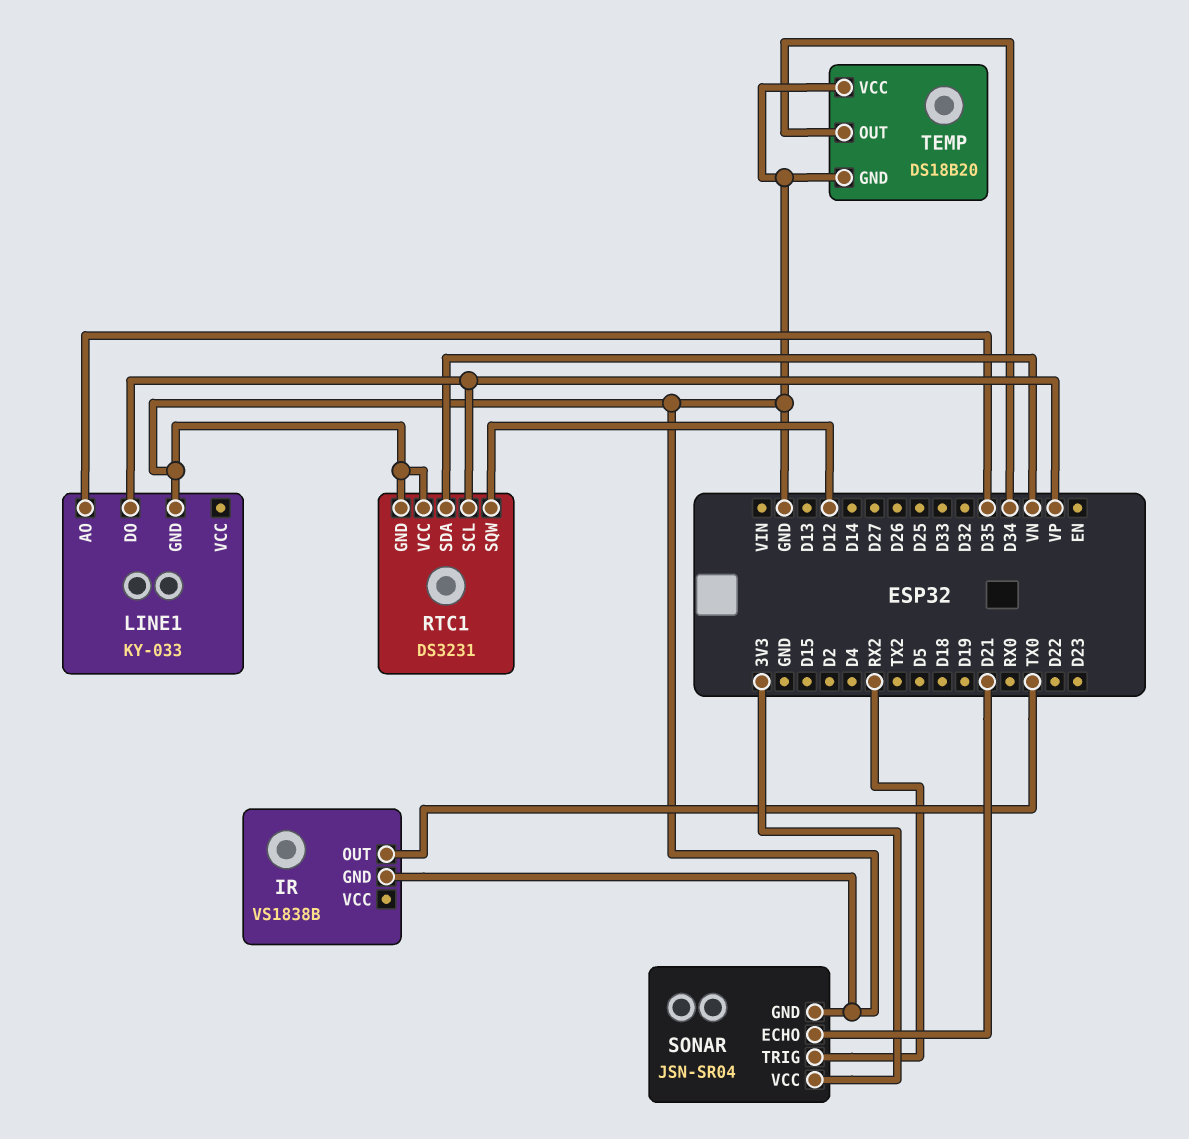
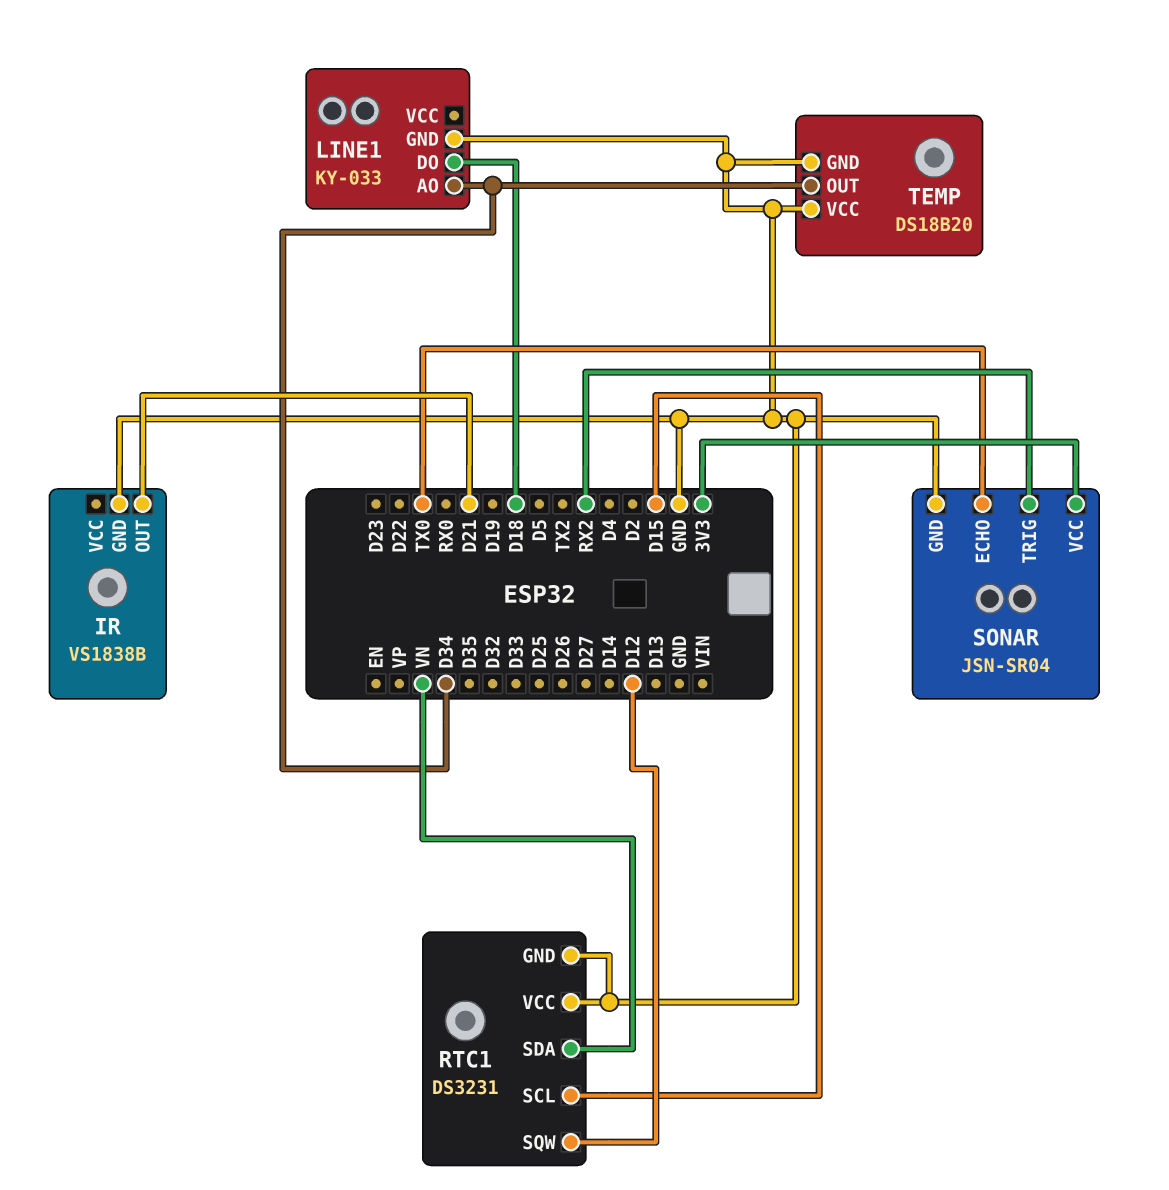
IR pin OUT: TX0 -> D21
LINE1 pin AO: D35 -> D34
LINE1 pin DO: VP -> D18
RTC1 pin SCL: VP -> D15
SONAR pin ECHO: D21 -> TX0

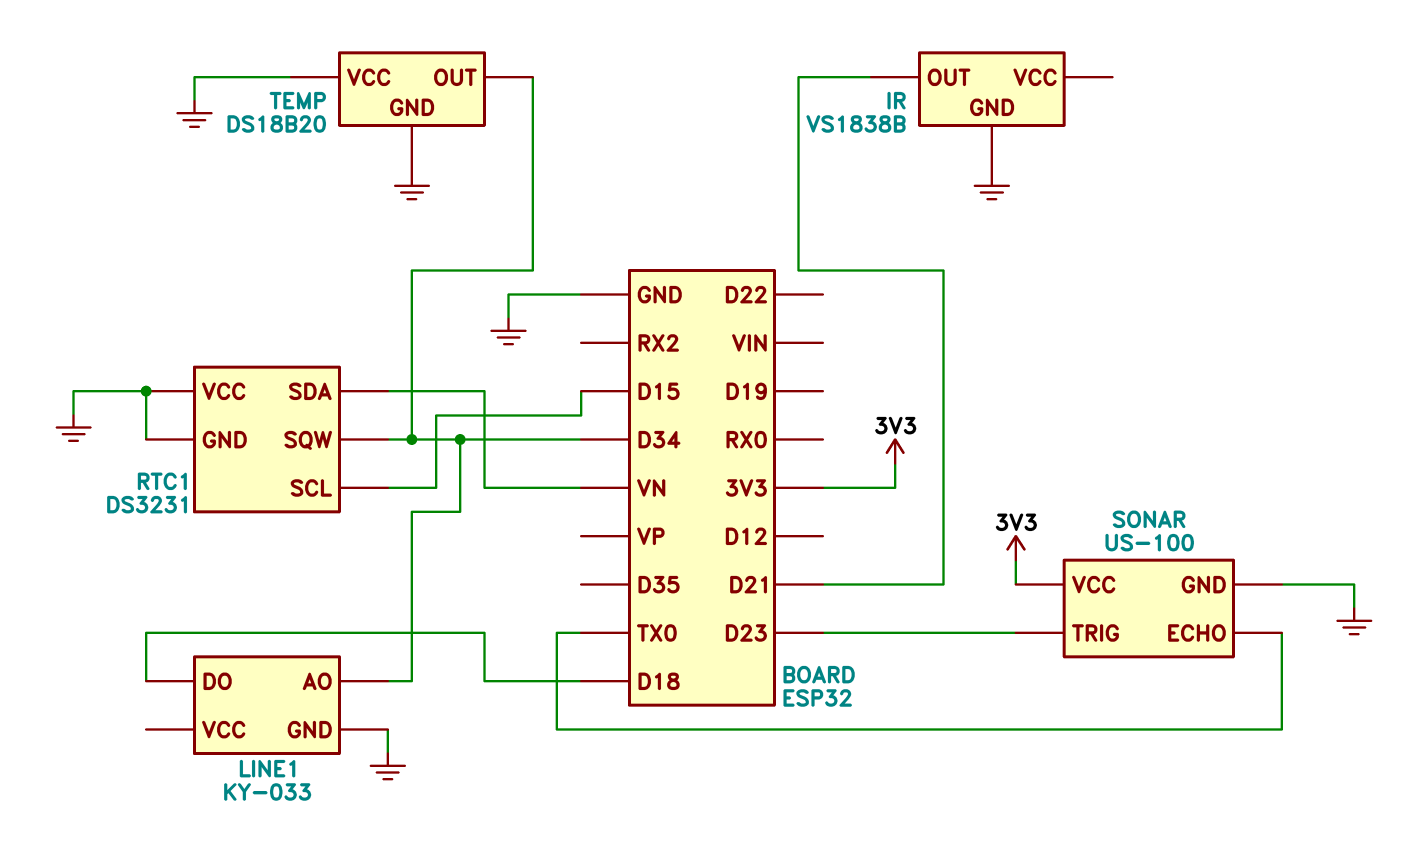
RTC1 pin SQW: D12 -> D34
SONAR: JSN-SR04 -> US-100
SONAR pin TRIG: RX2 -> D23

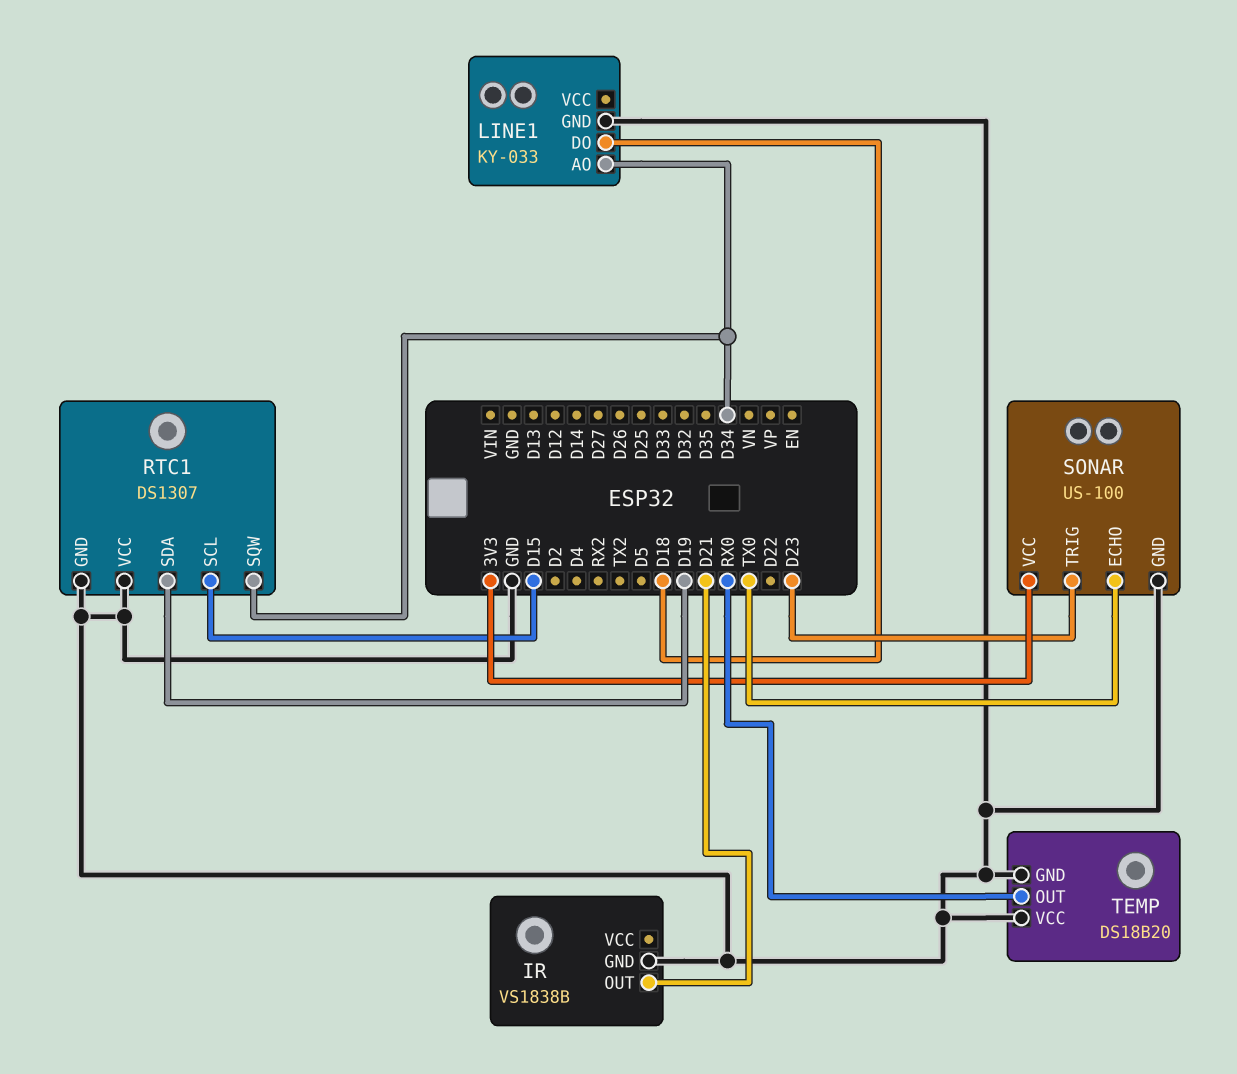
RTC1: DS3231 -> DS1307
RTC1 pin SDA: VN -> D19
TEMP pin OUT: D34 -> RX0

